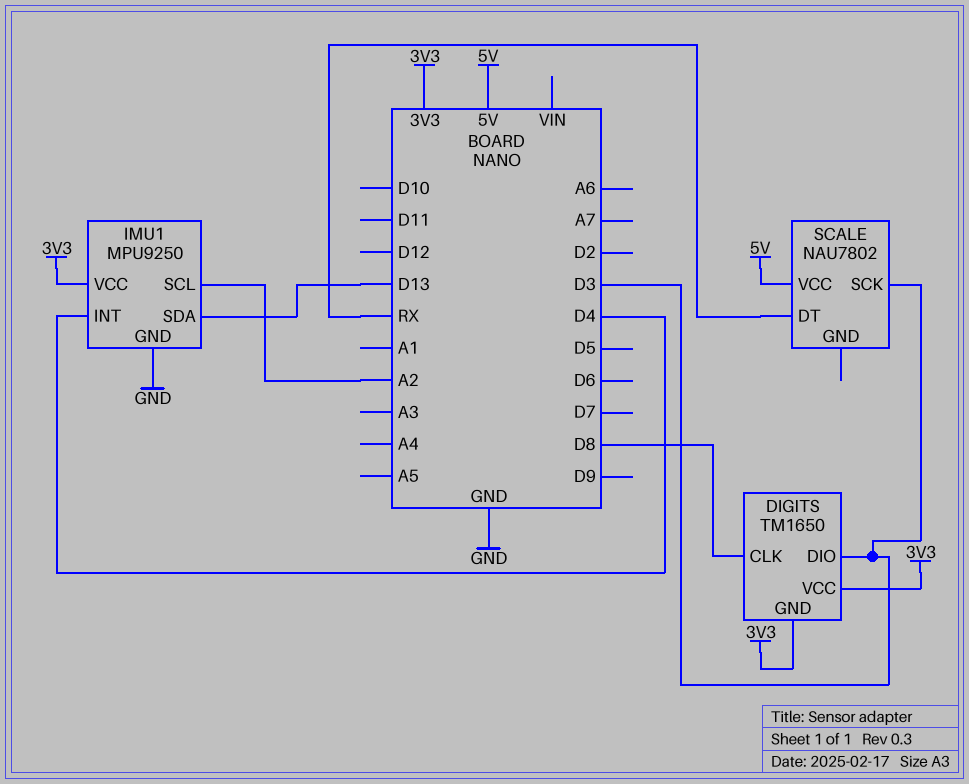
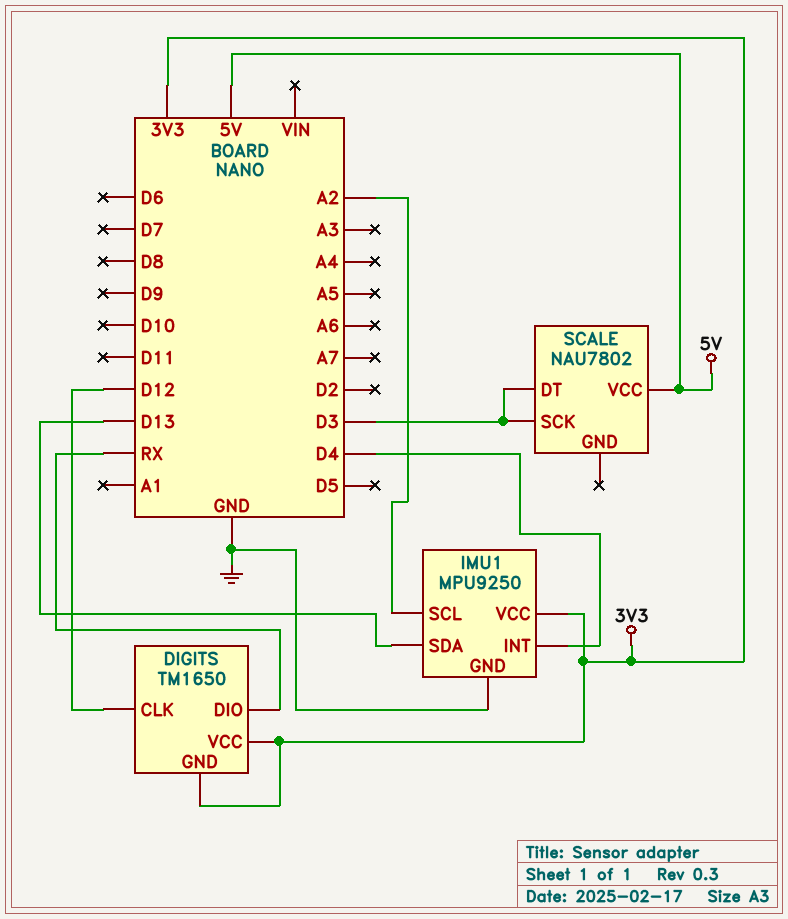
DIGITS pin CLK: D8 -> D12
DIGITS pin DIO: D3 -> RX
SCALE pin DT: RX -> D3

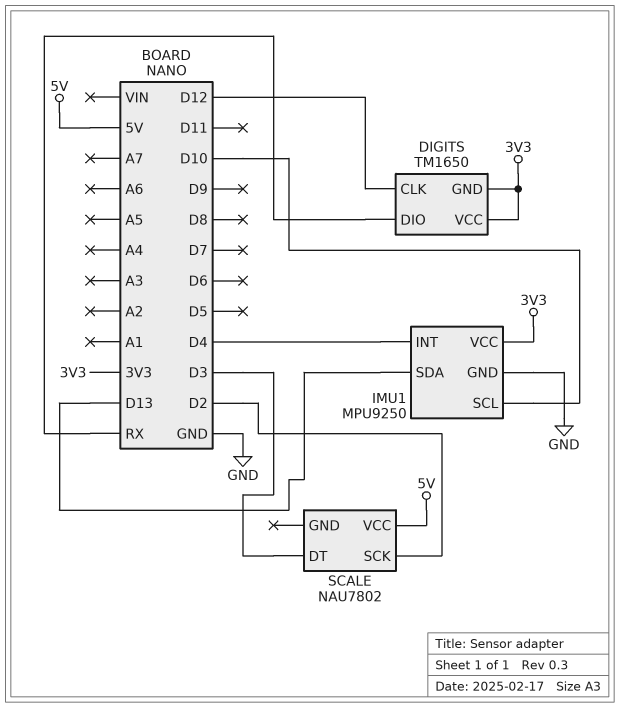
IMU1 pin SCL: A2 -> D10
SCALE pin SCK: D3 -> D2

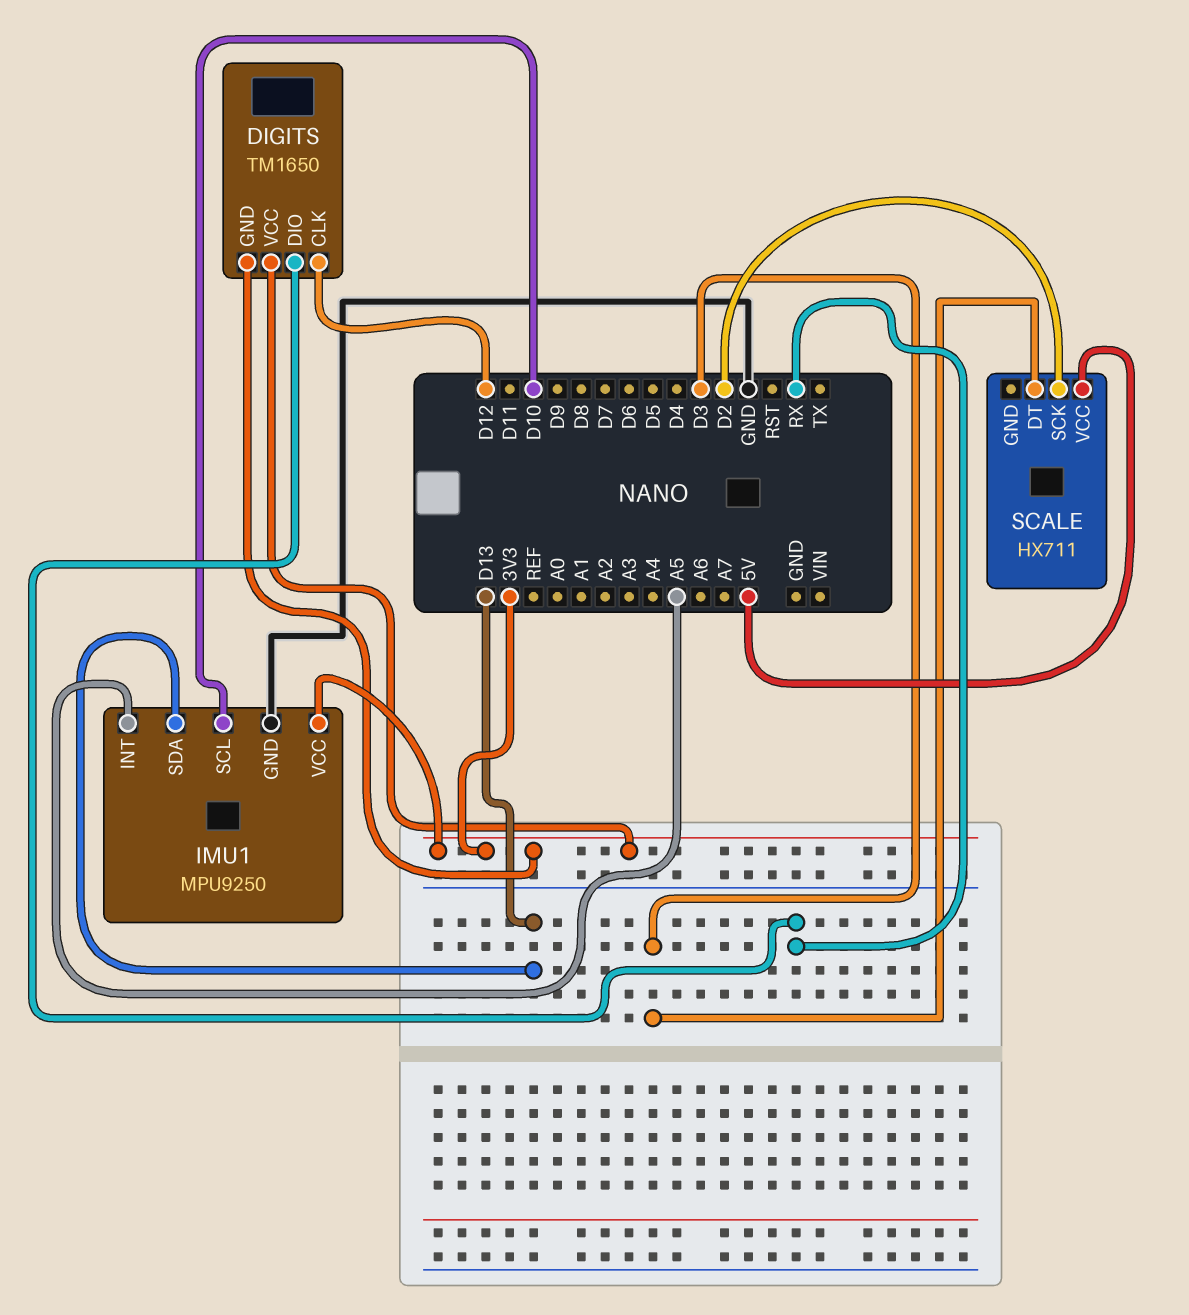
IMU1 pin INT: D4 -> A5
SCALE: NAU7802 -> HX711

